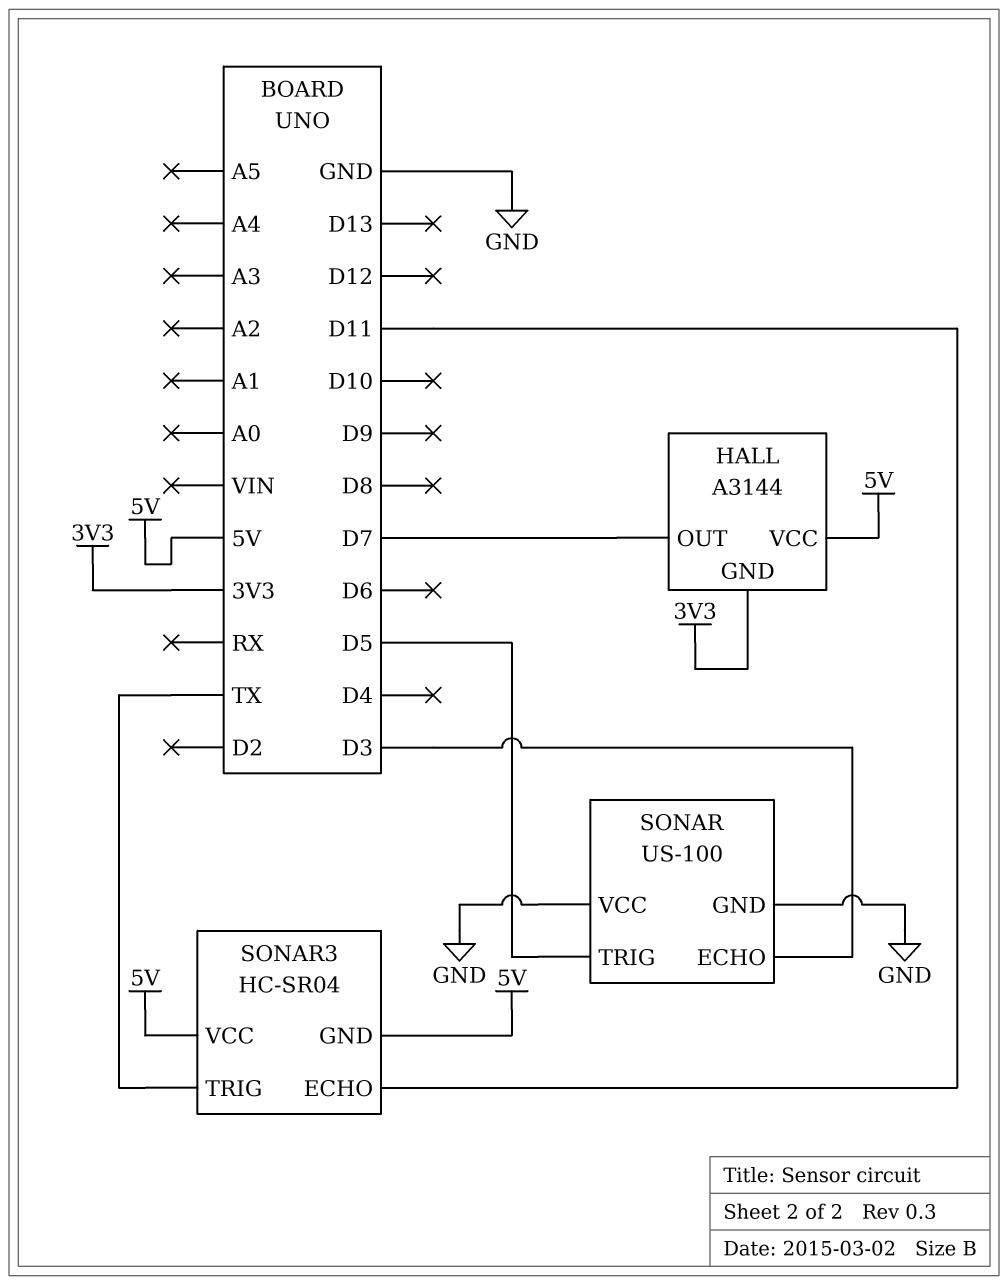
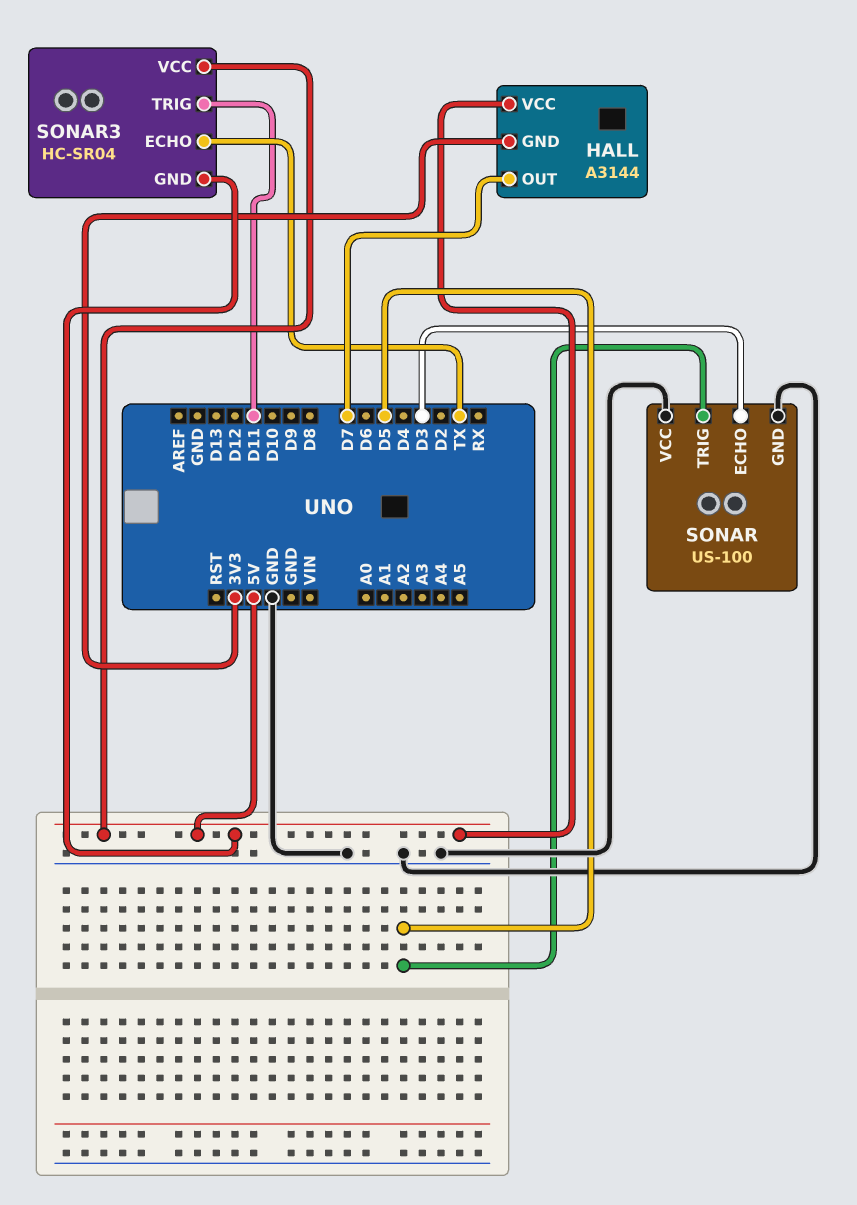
SONAR3 pin ECHO: D11 -> TX
SONAR3 pin TRIG: TX -> D11

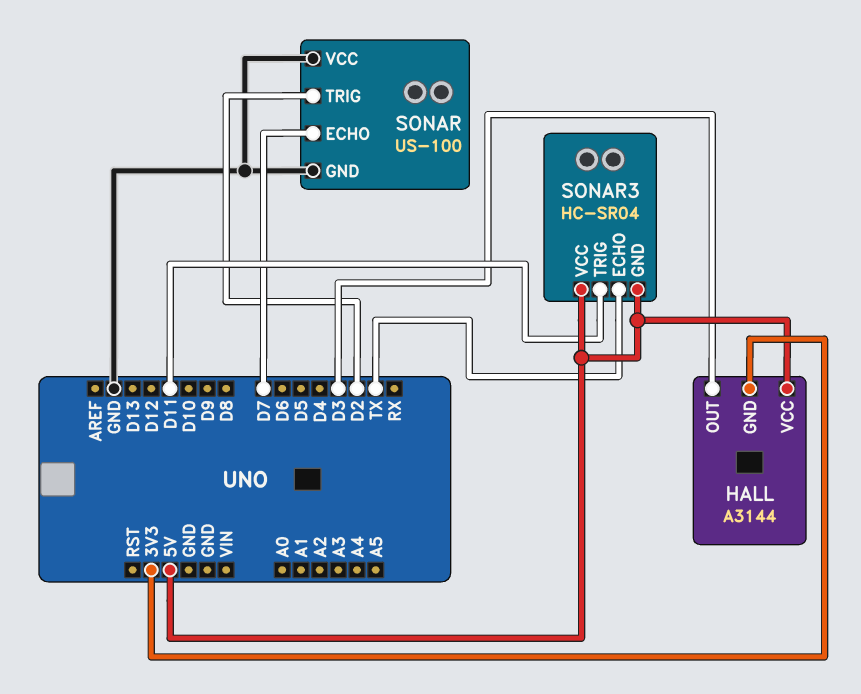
HALL pin OUT: D7 -> D3
SONAR pin ECHO: D3 -> D7
SONAR pin TRIG: D5 -> D2

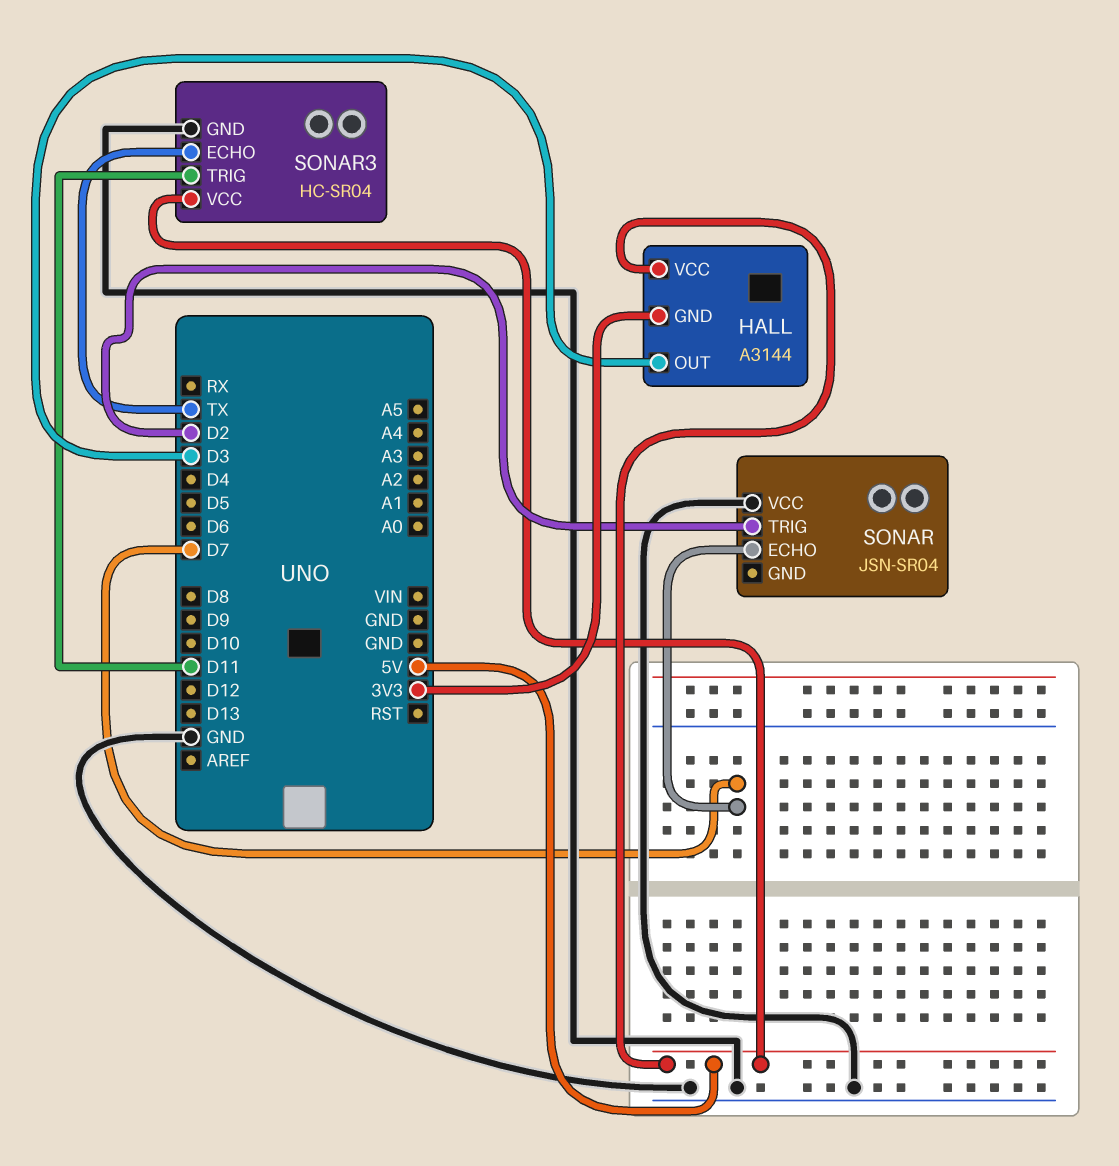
SONAR: US-100 -> JSN-SR04
SONAR pin GND: GND -> none
SONAR3 pin GND: 5V -> GND

